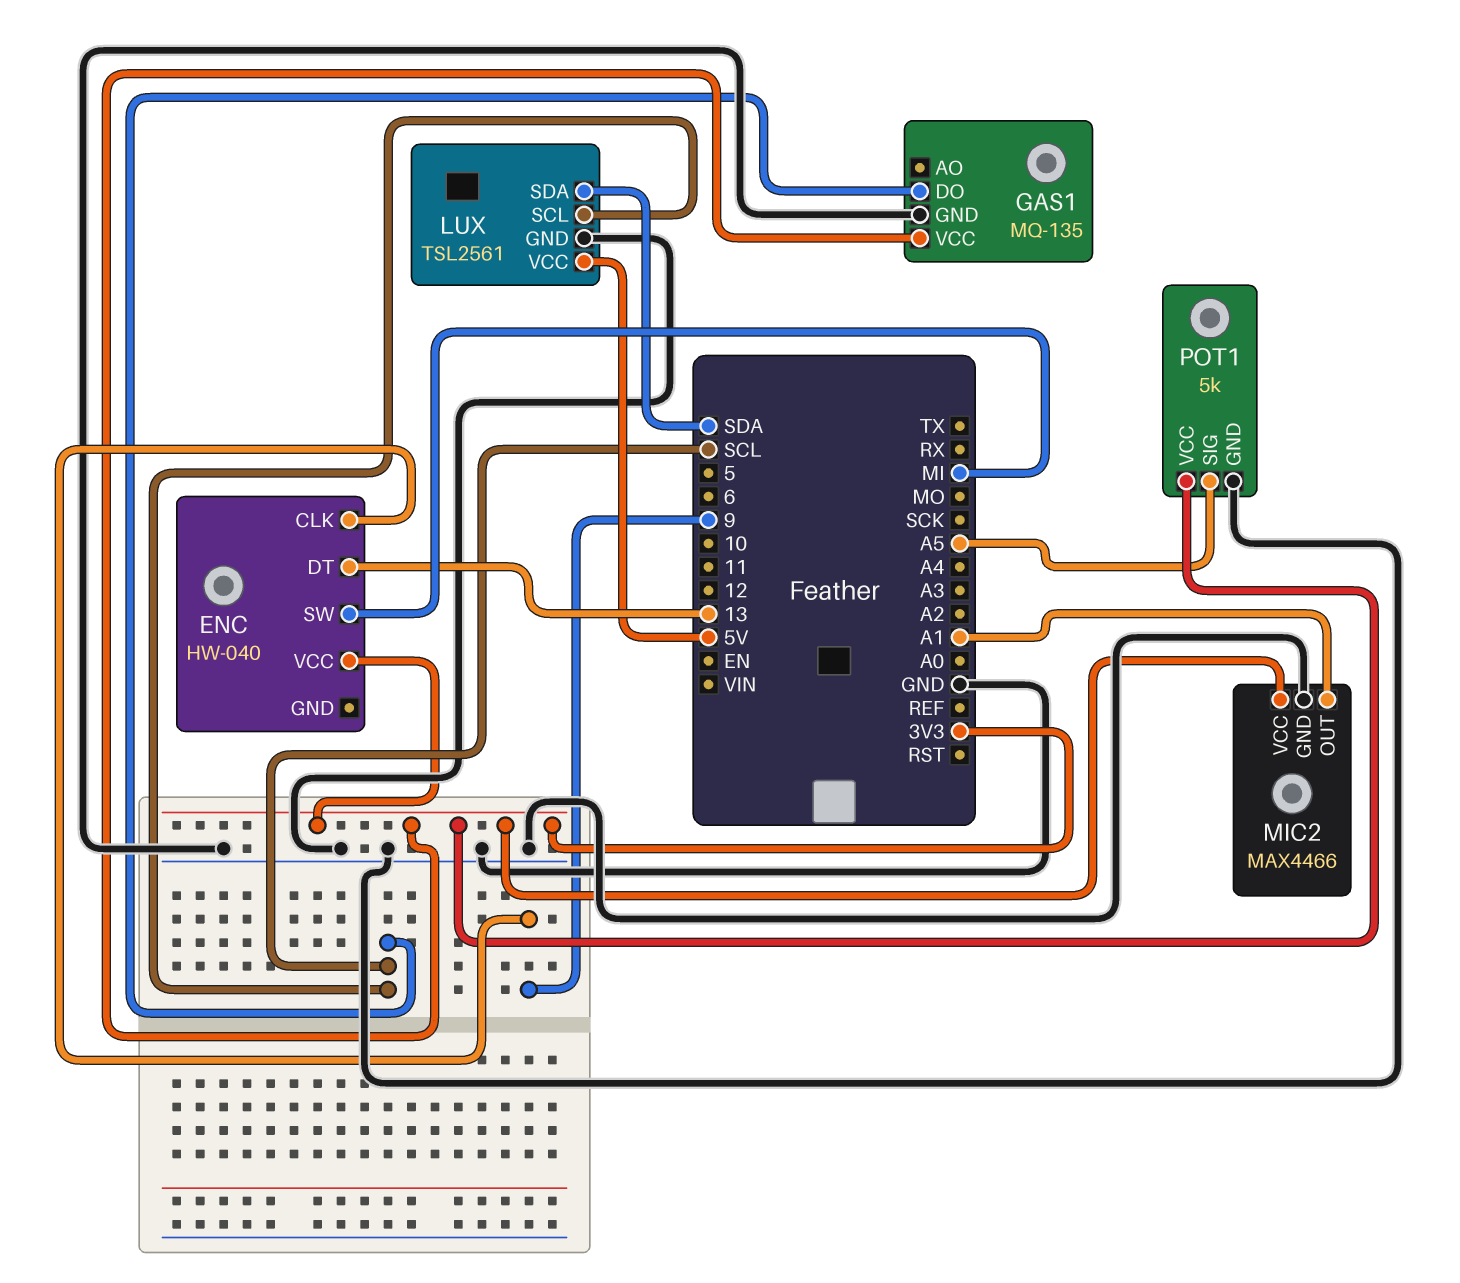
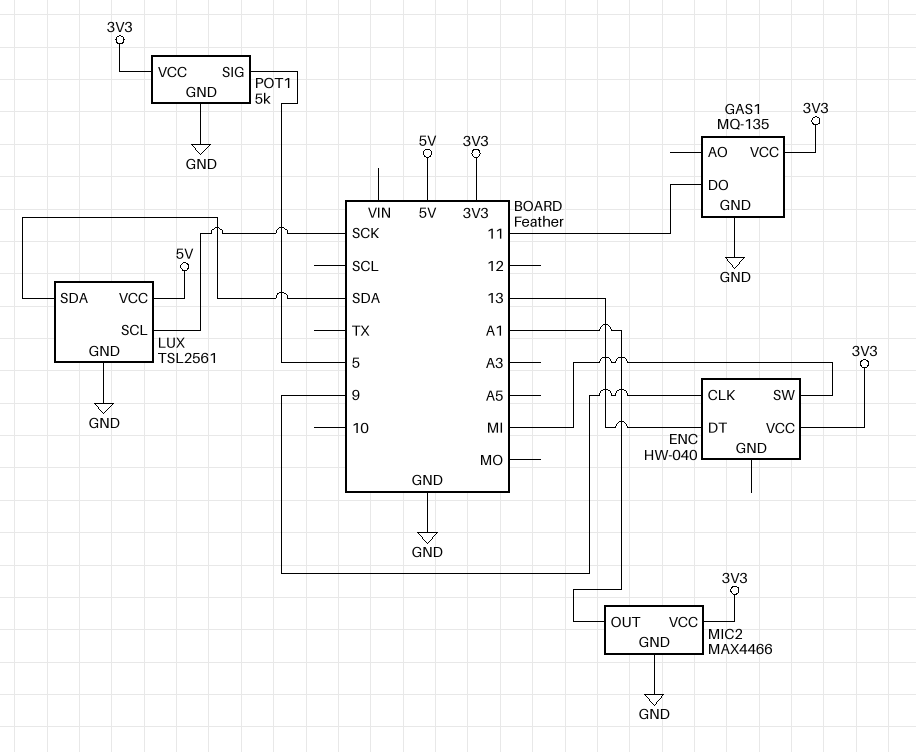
GAS1 pin DO: SCL -> 11
LUX pin SCL: SCL -> SCK
POT1 pin SIG: A5 -> 5

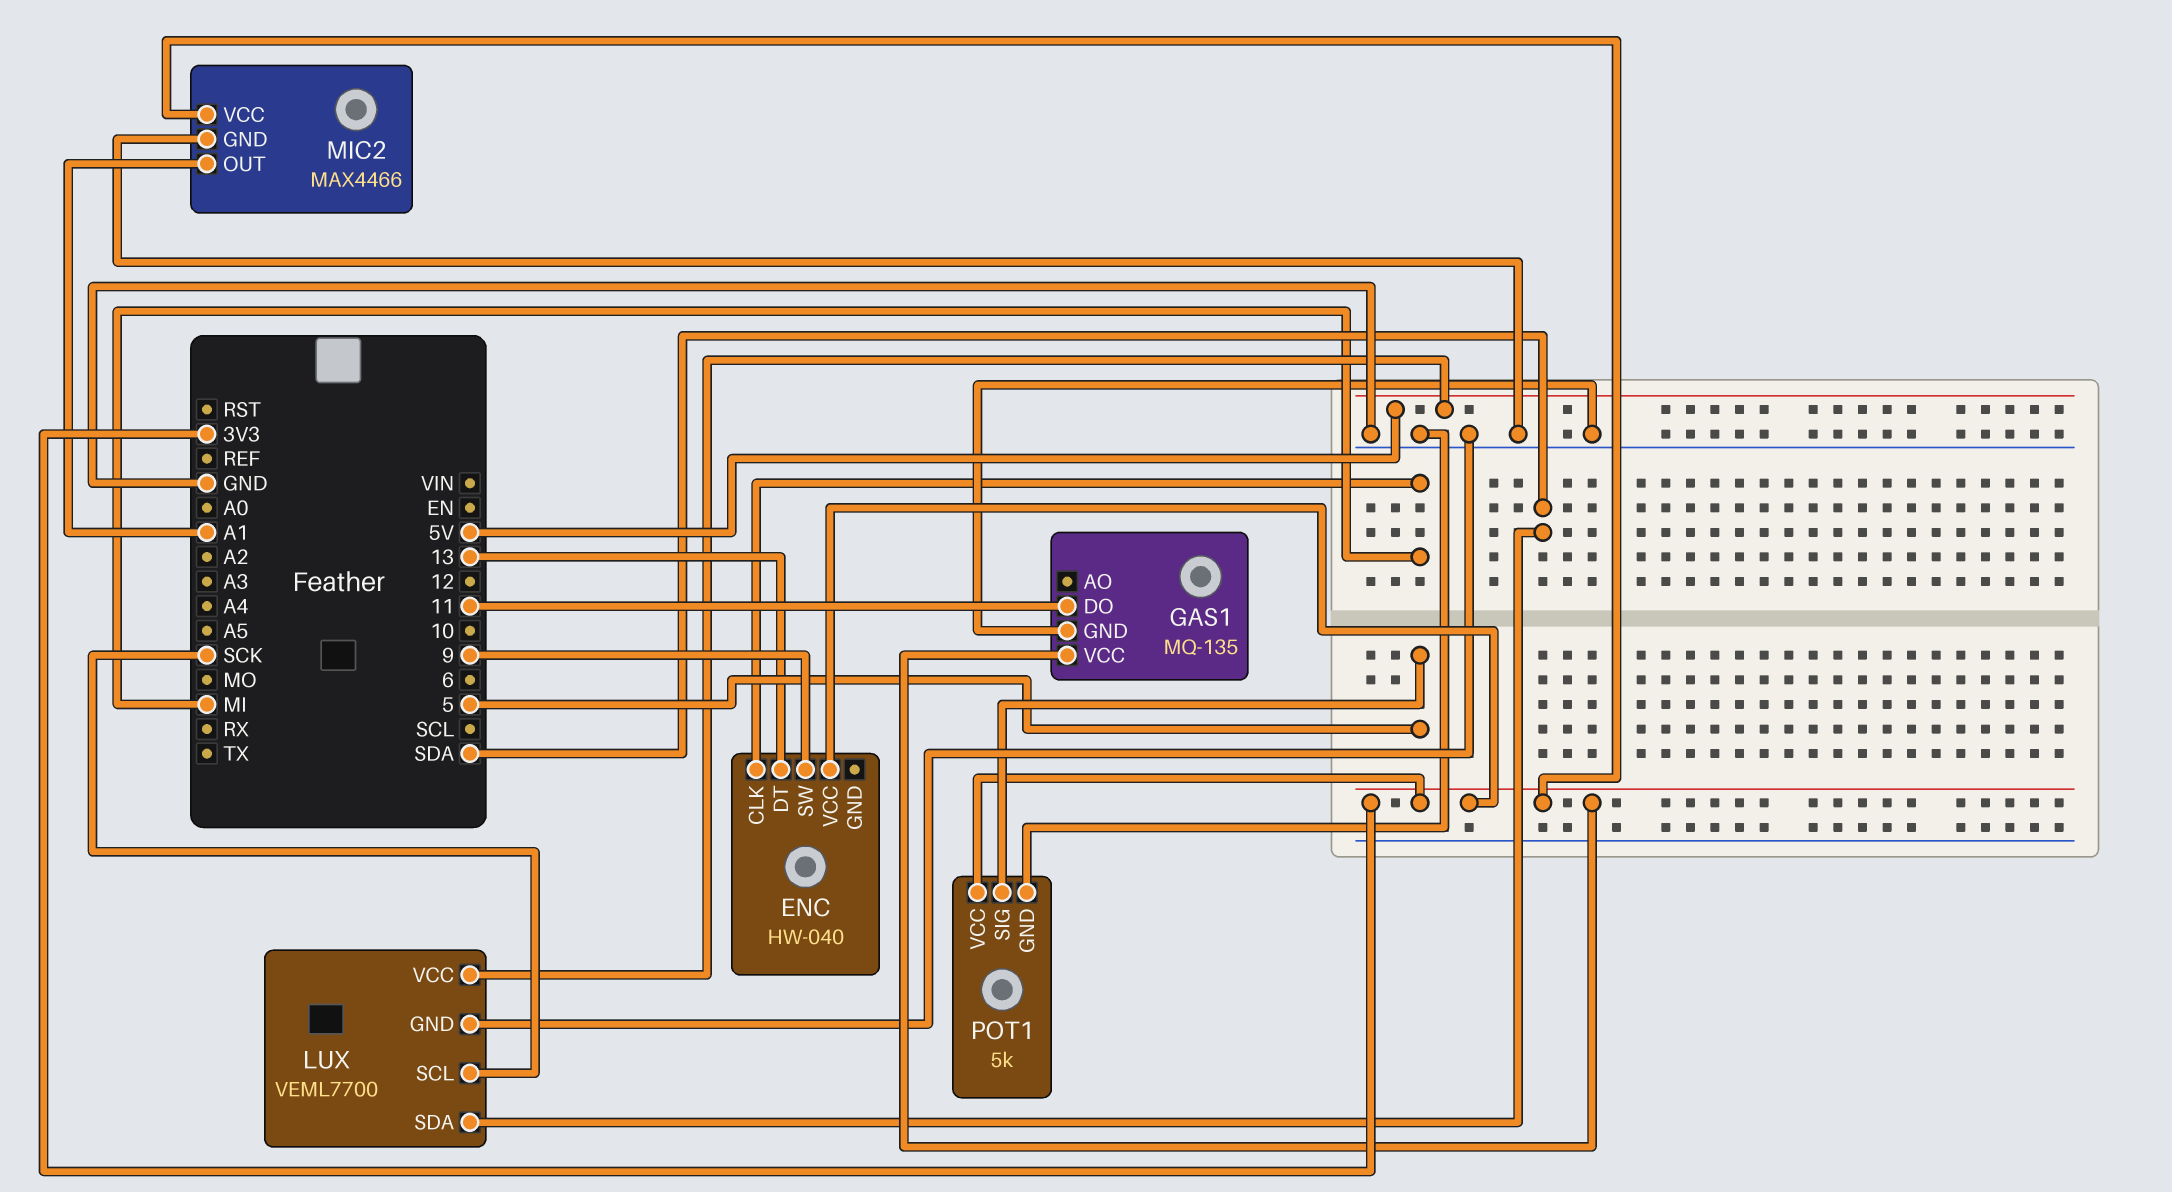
ENC pin CLK: 9 -> MI
ENC pin SW: MI -> 9
LUX: TSL2561 -> VEML7700

